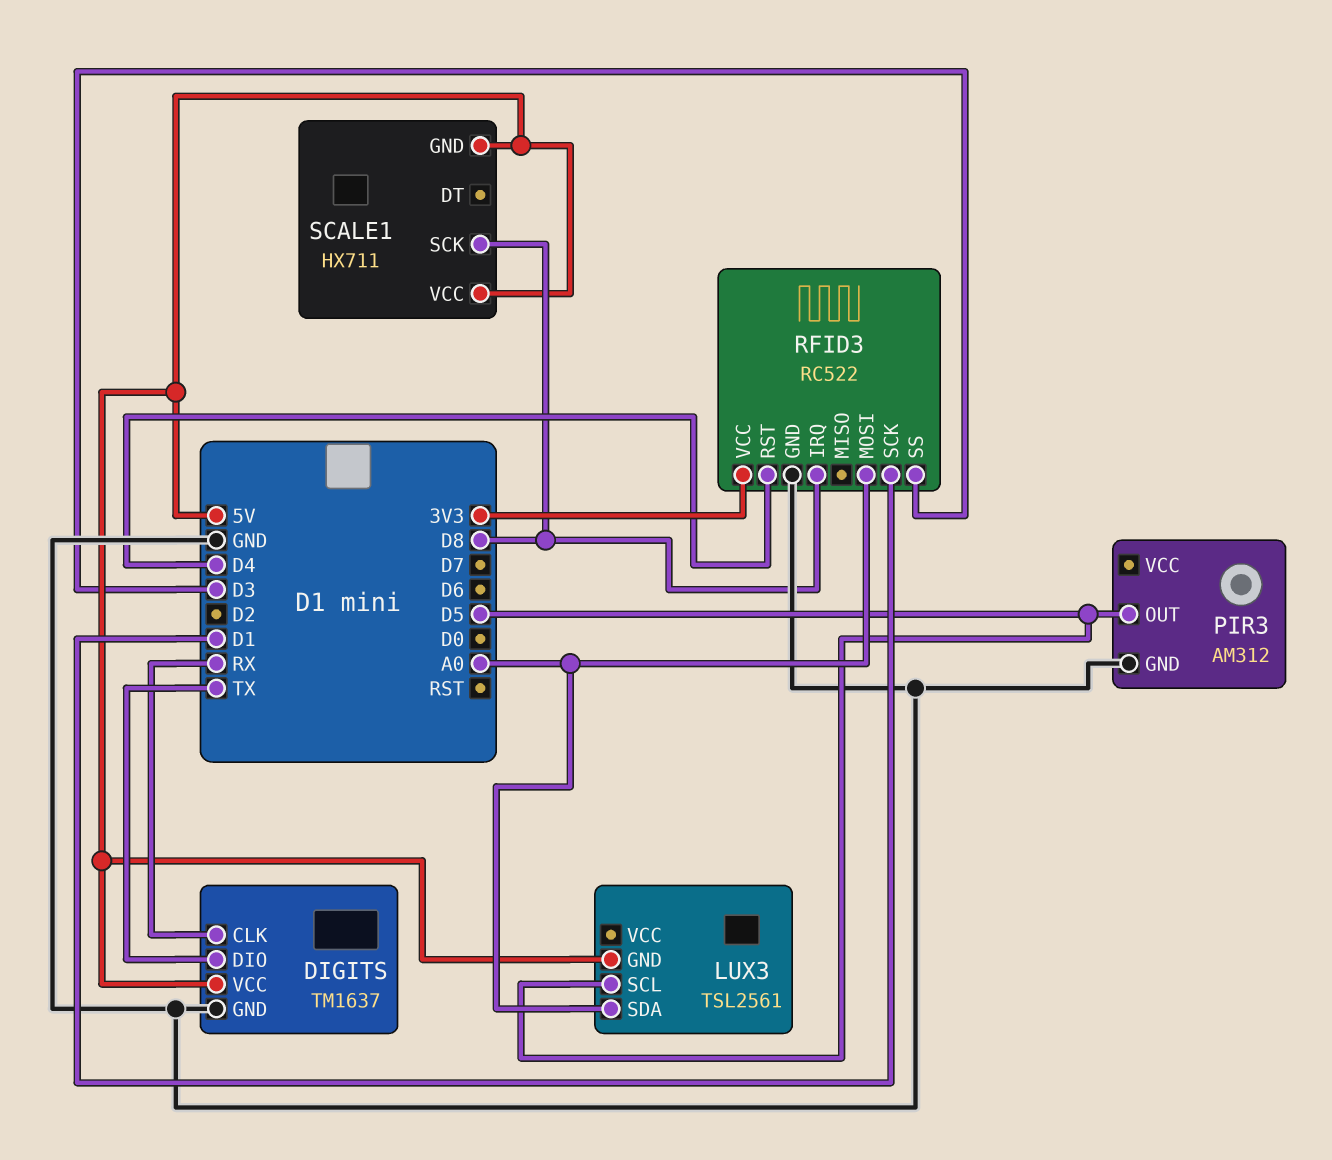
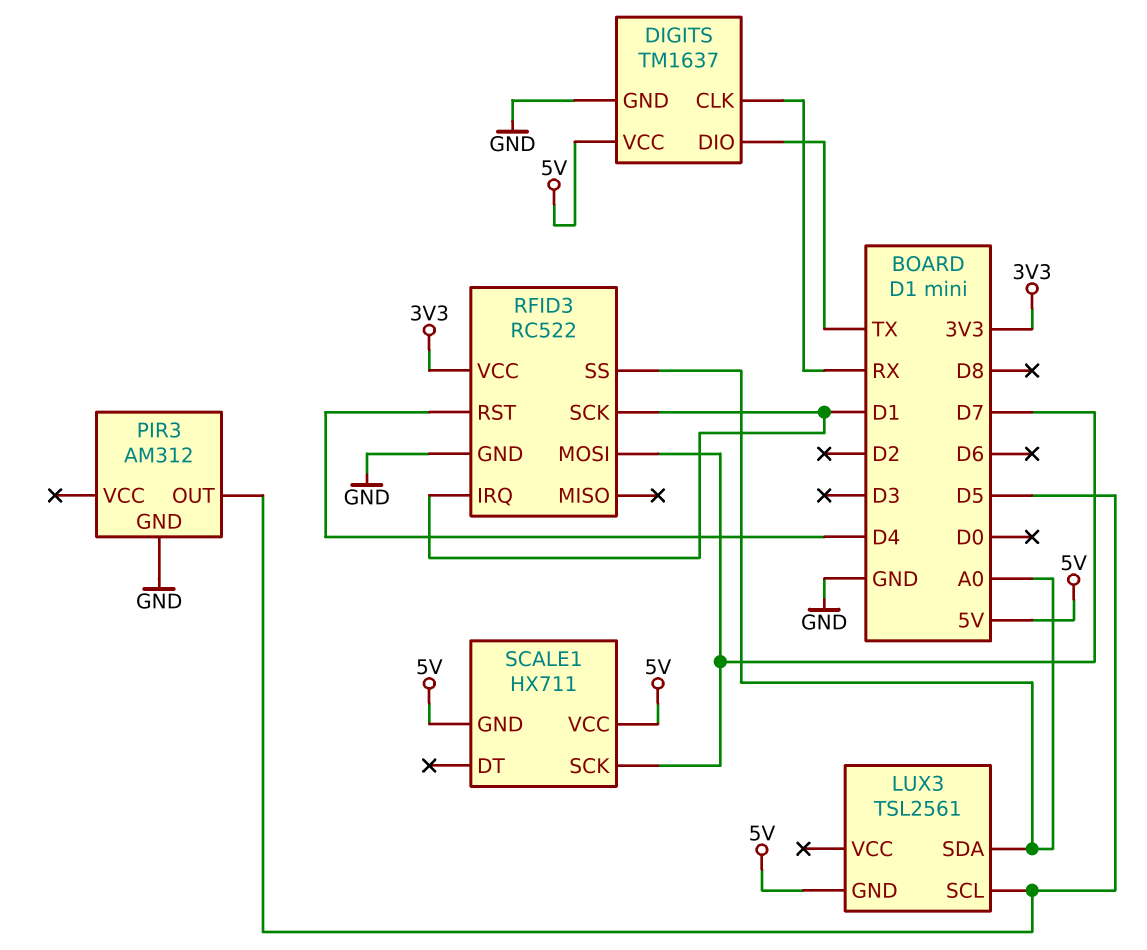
RFID3 pin IRQ: D8 -> D1
RFID3 pin MOSI: A0 -> D7
RFID3 pin SS: D3 -> A0
SCALE1 pin SCK: D8 -> D7

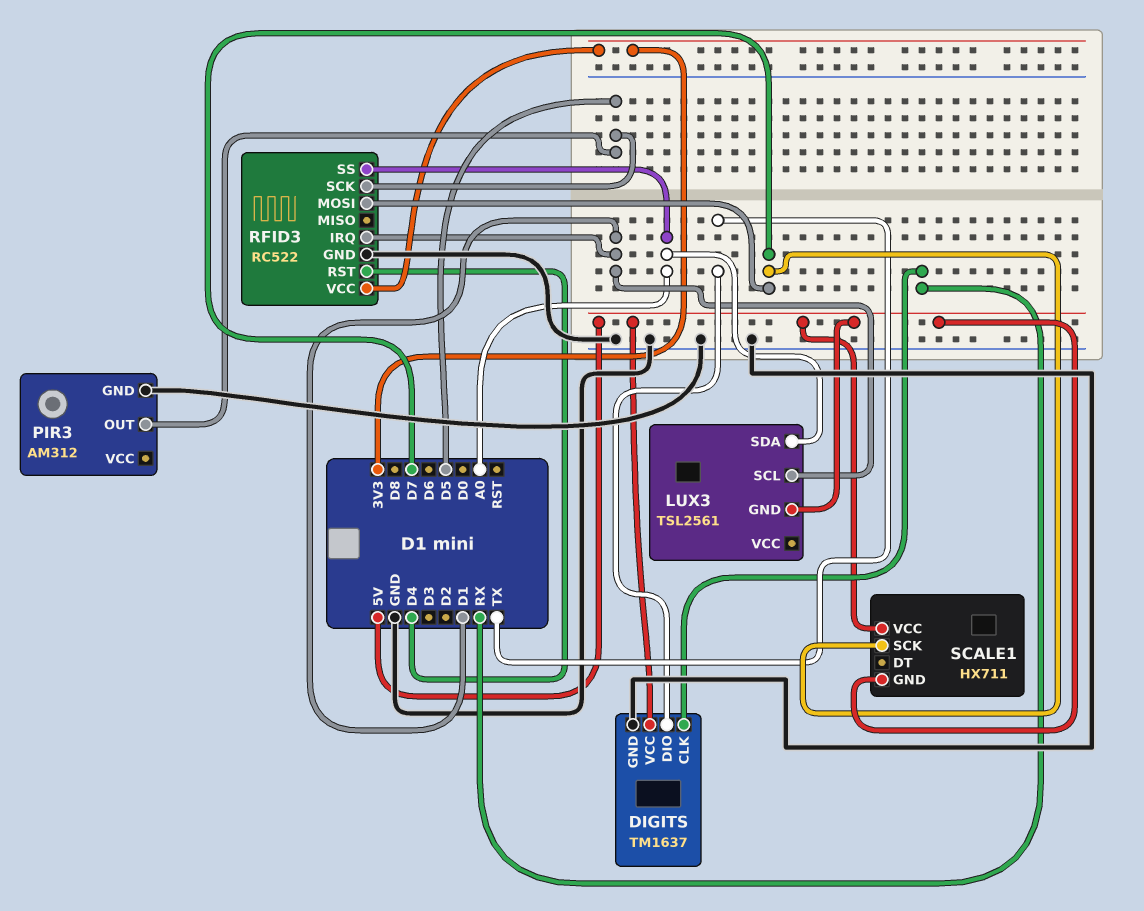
LUX3 pin SCL: D5 -> D1
RFID3 pin SCK: D1 -> D5

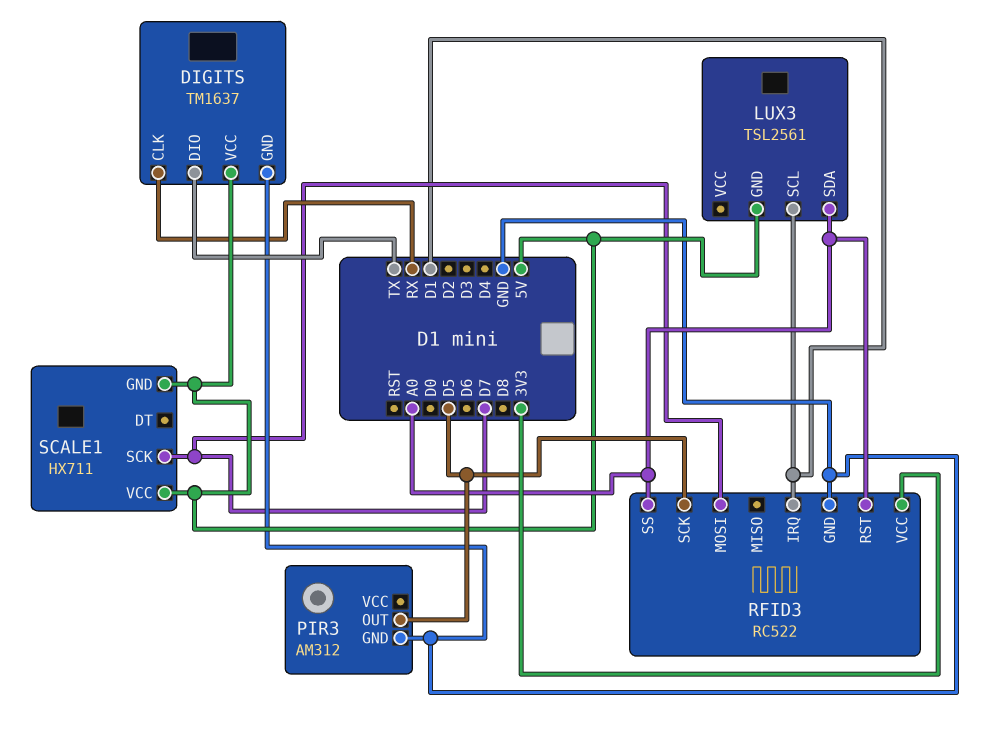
RFID3 pin RST: D4 -> A0

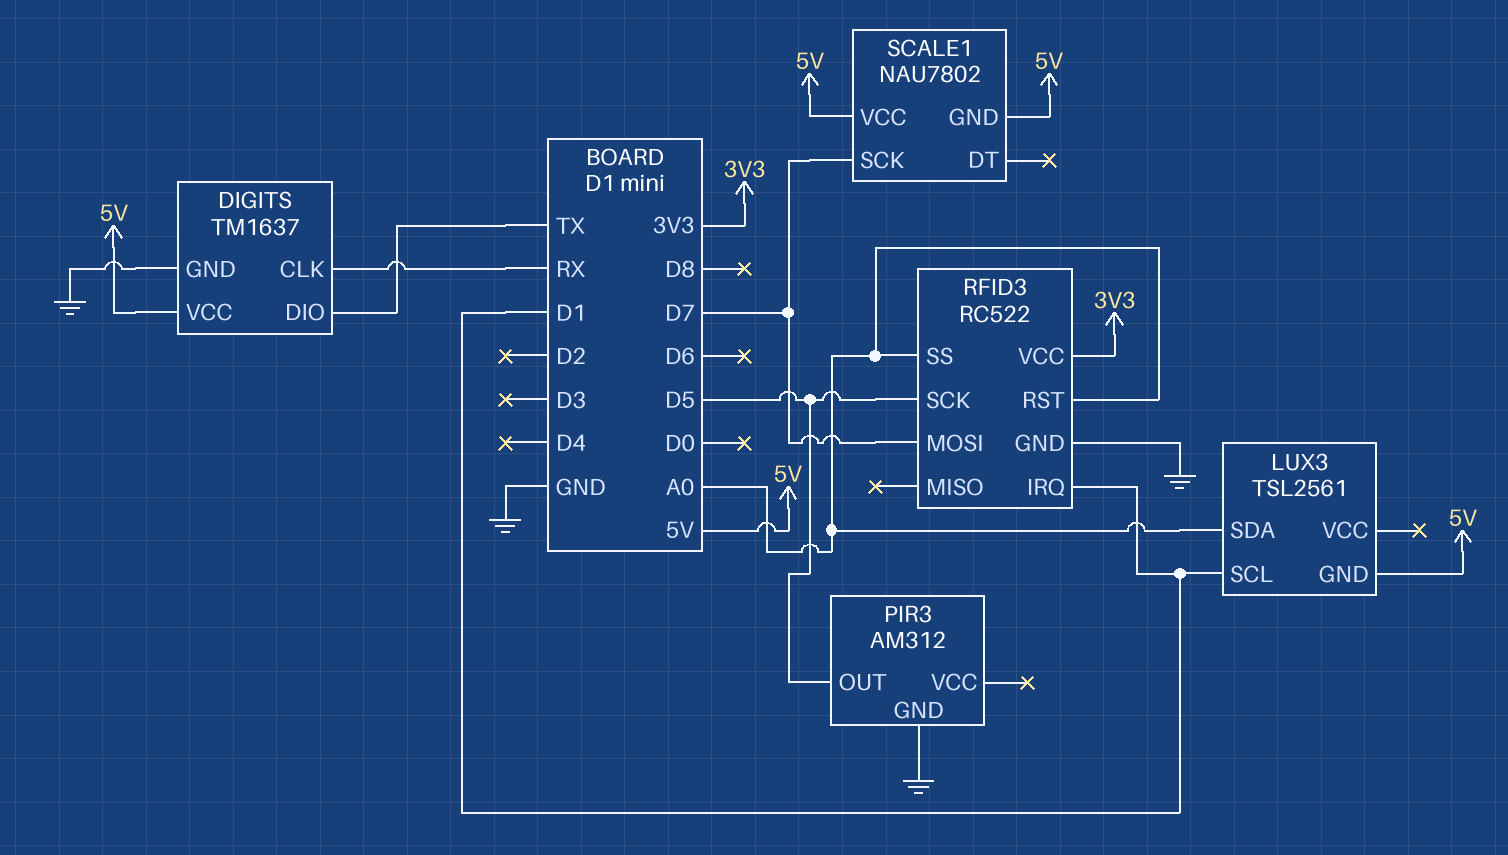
SCALE1: HX711 -> NAU7802

